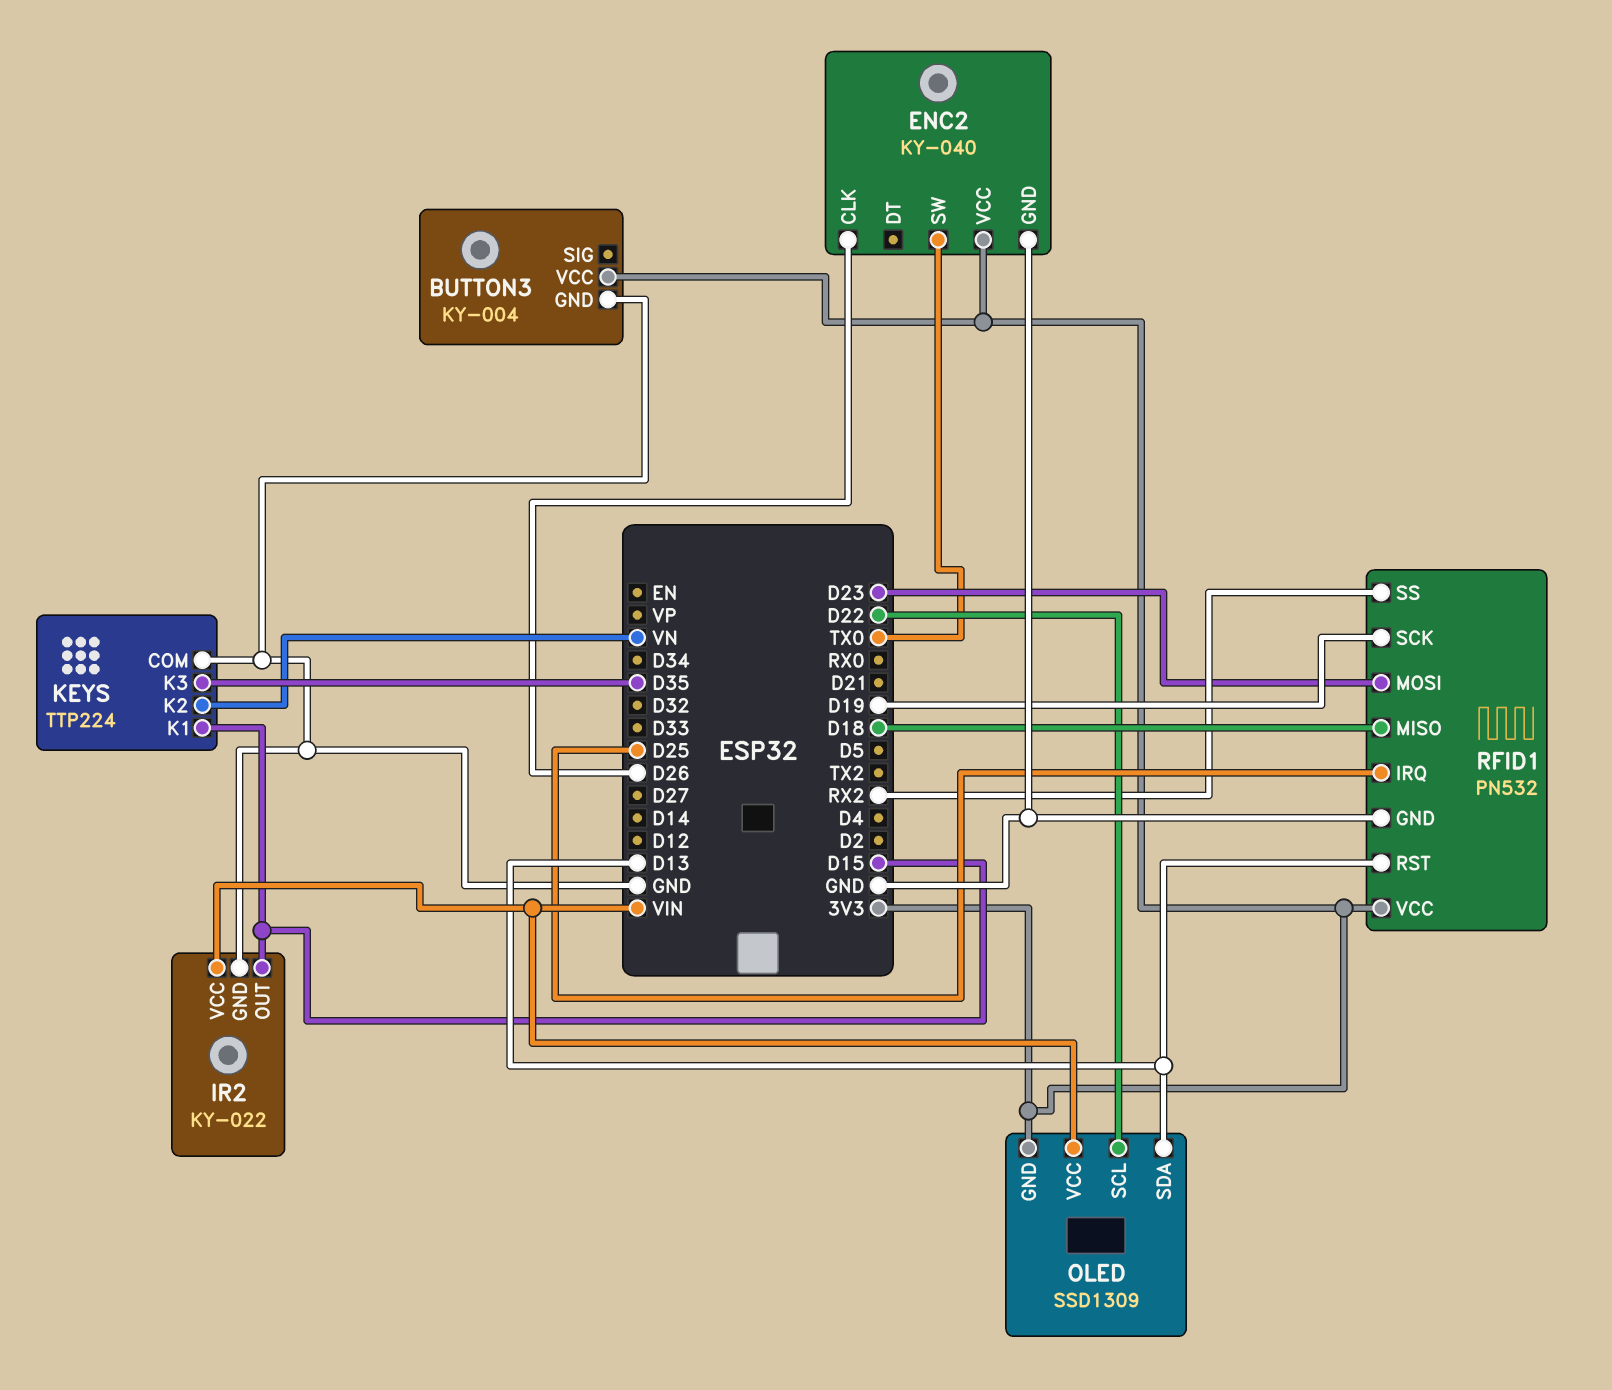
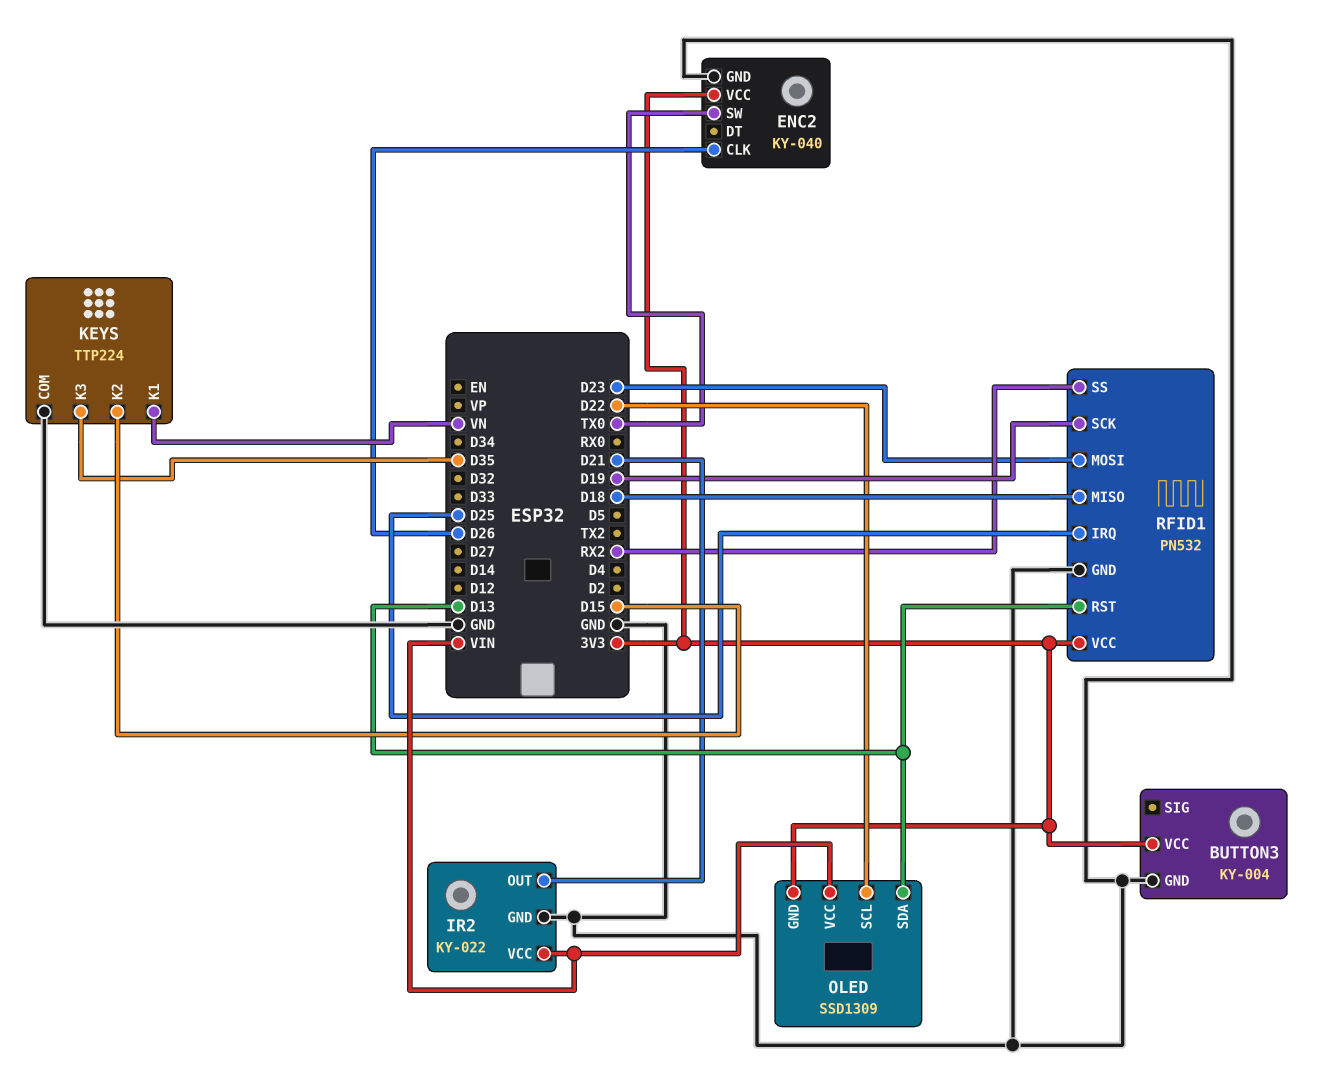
IR2 pin OUT: D15 -> D21
KEYS pin K1: D15 -> VN
KEYS pin K2: VN -> D15

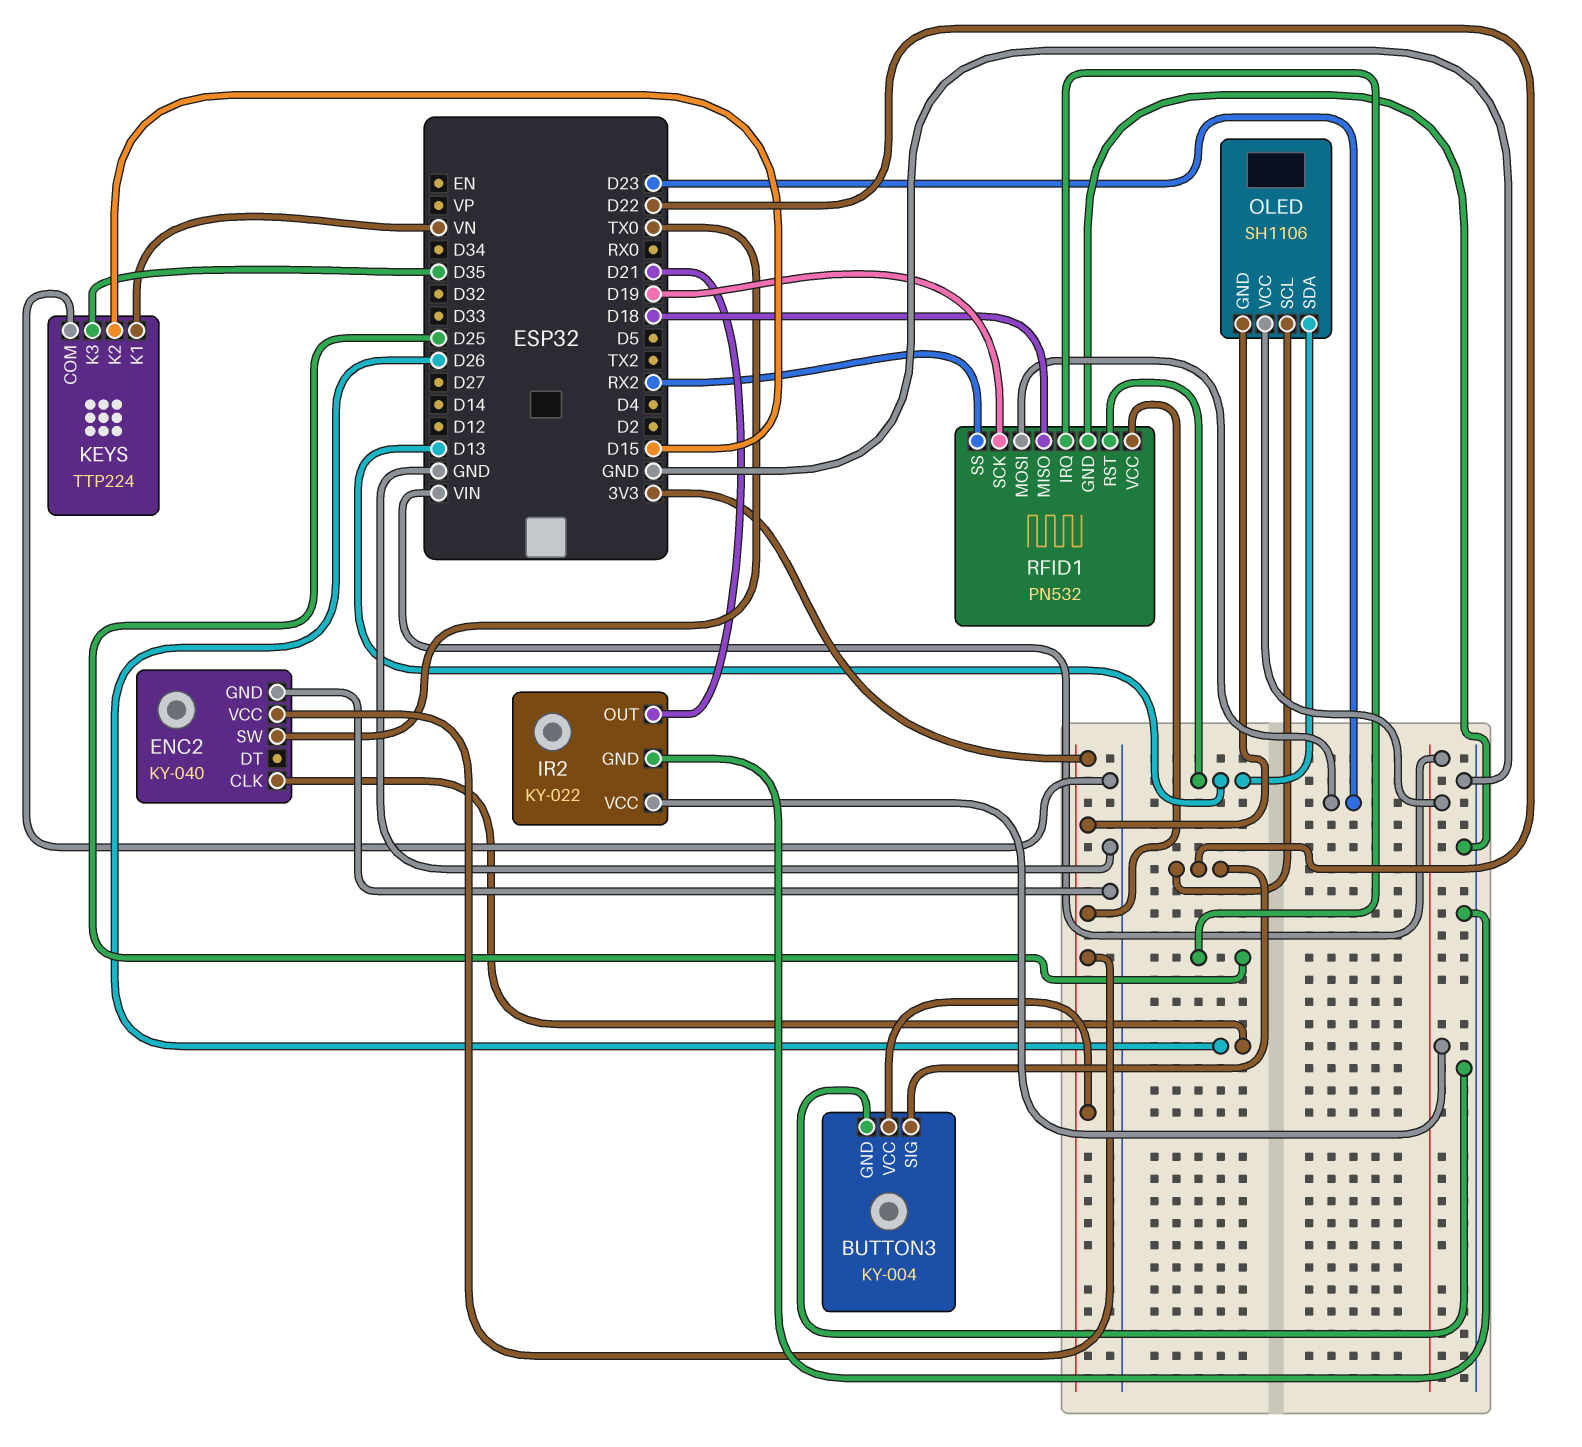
BUTTON3 pin SIG: none -> D22
OLED: SSD1309 -> SH1106

